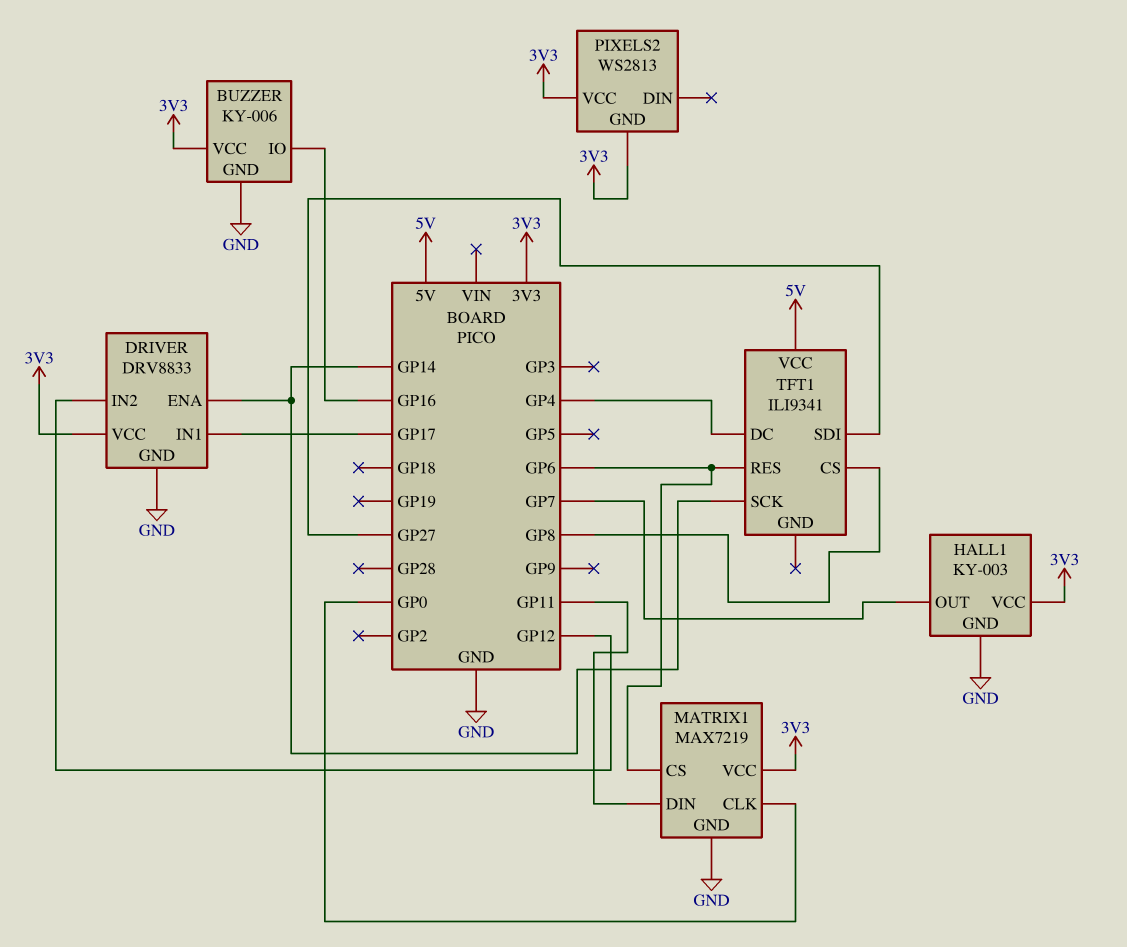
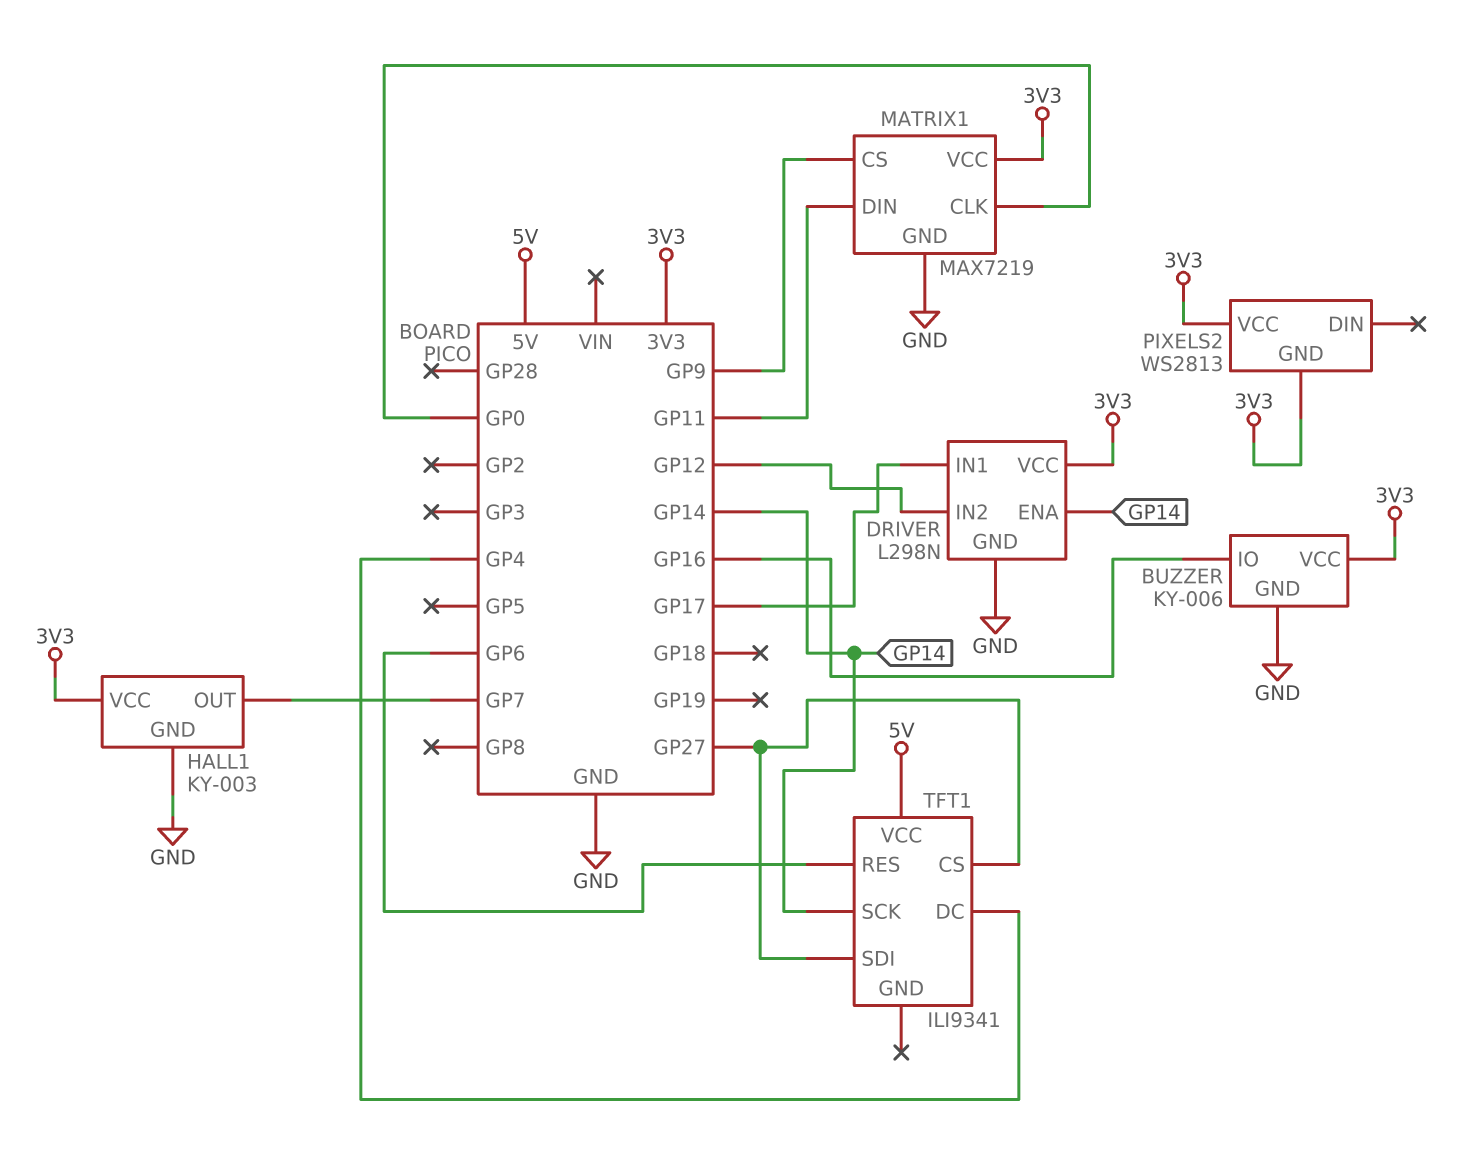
DRIVER: DRV8833 -> L298N
MATRIX1 pin CS: GP6 -> GP9
TFT1 pin CS: GP8 -> GP27

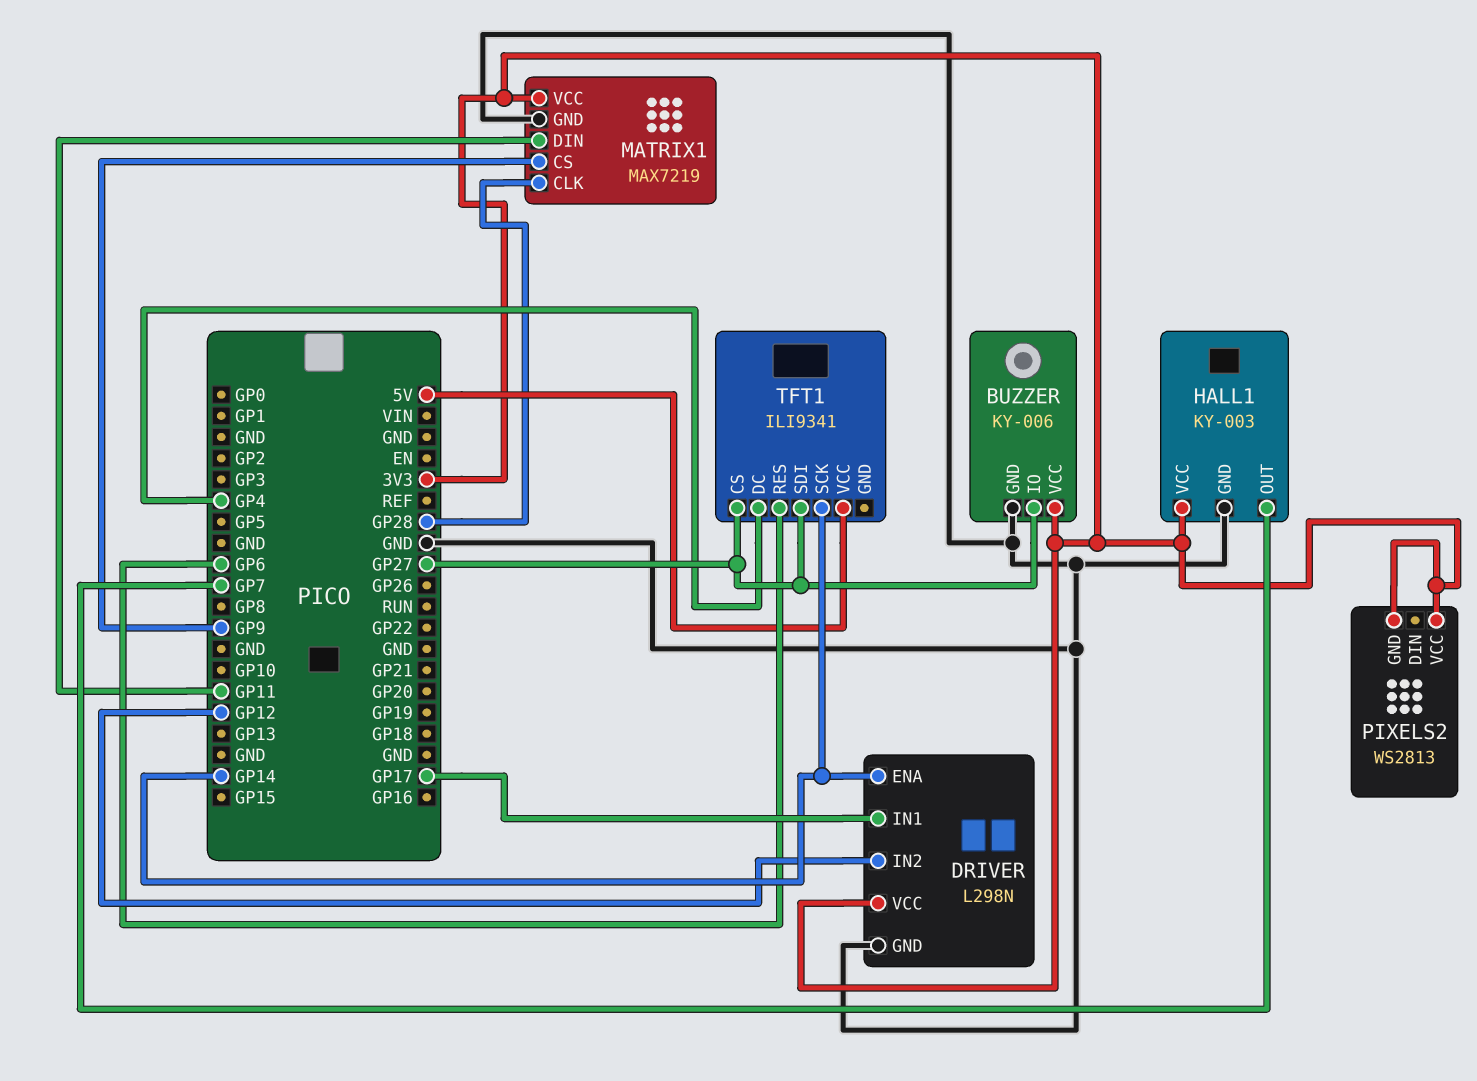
BUZZER pin IO: GP16 -> GP27
MATRIX1 pin CLK: GP0 -> GP28

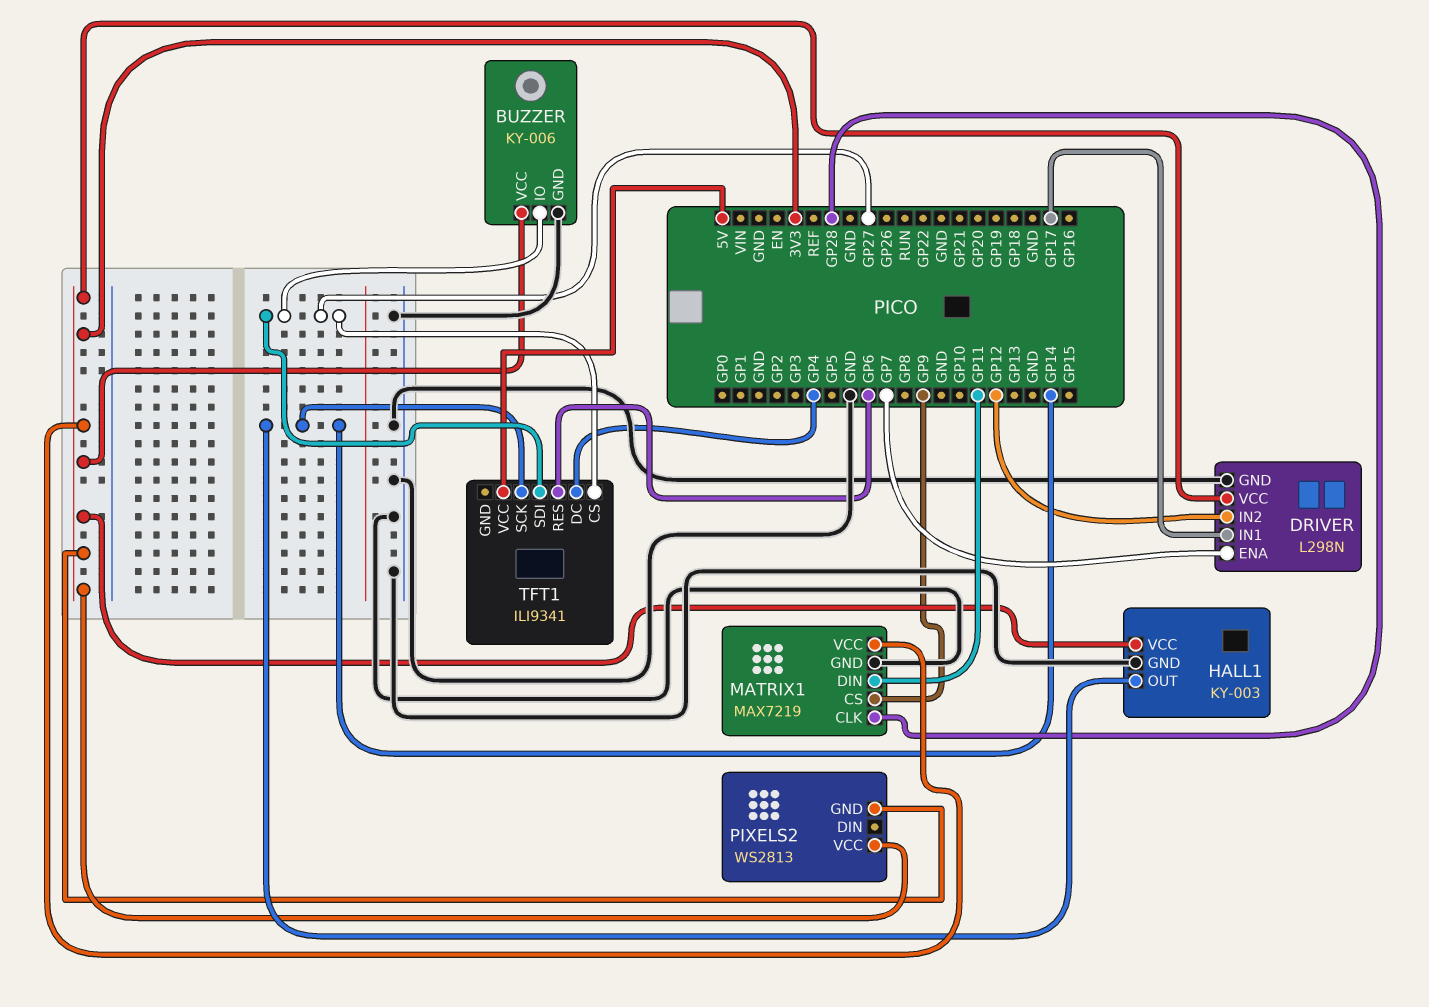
DRIVER pin ENA: GP14 -> GP7
HALL1 pin OUT: GP7 -> GP14

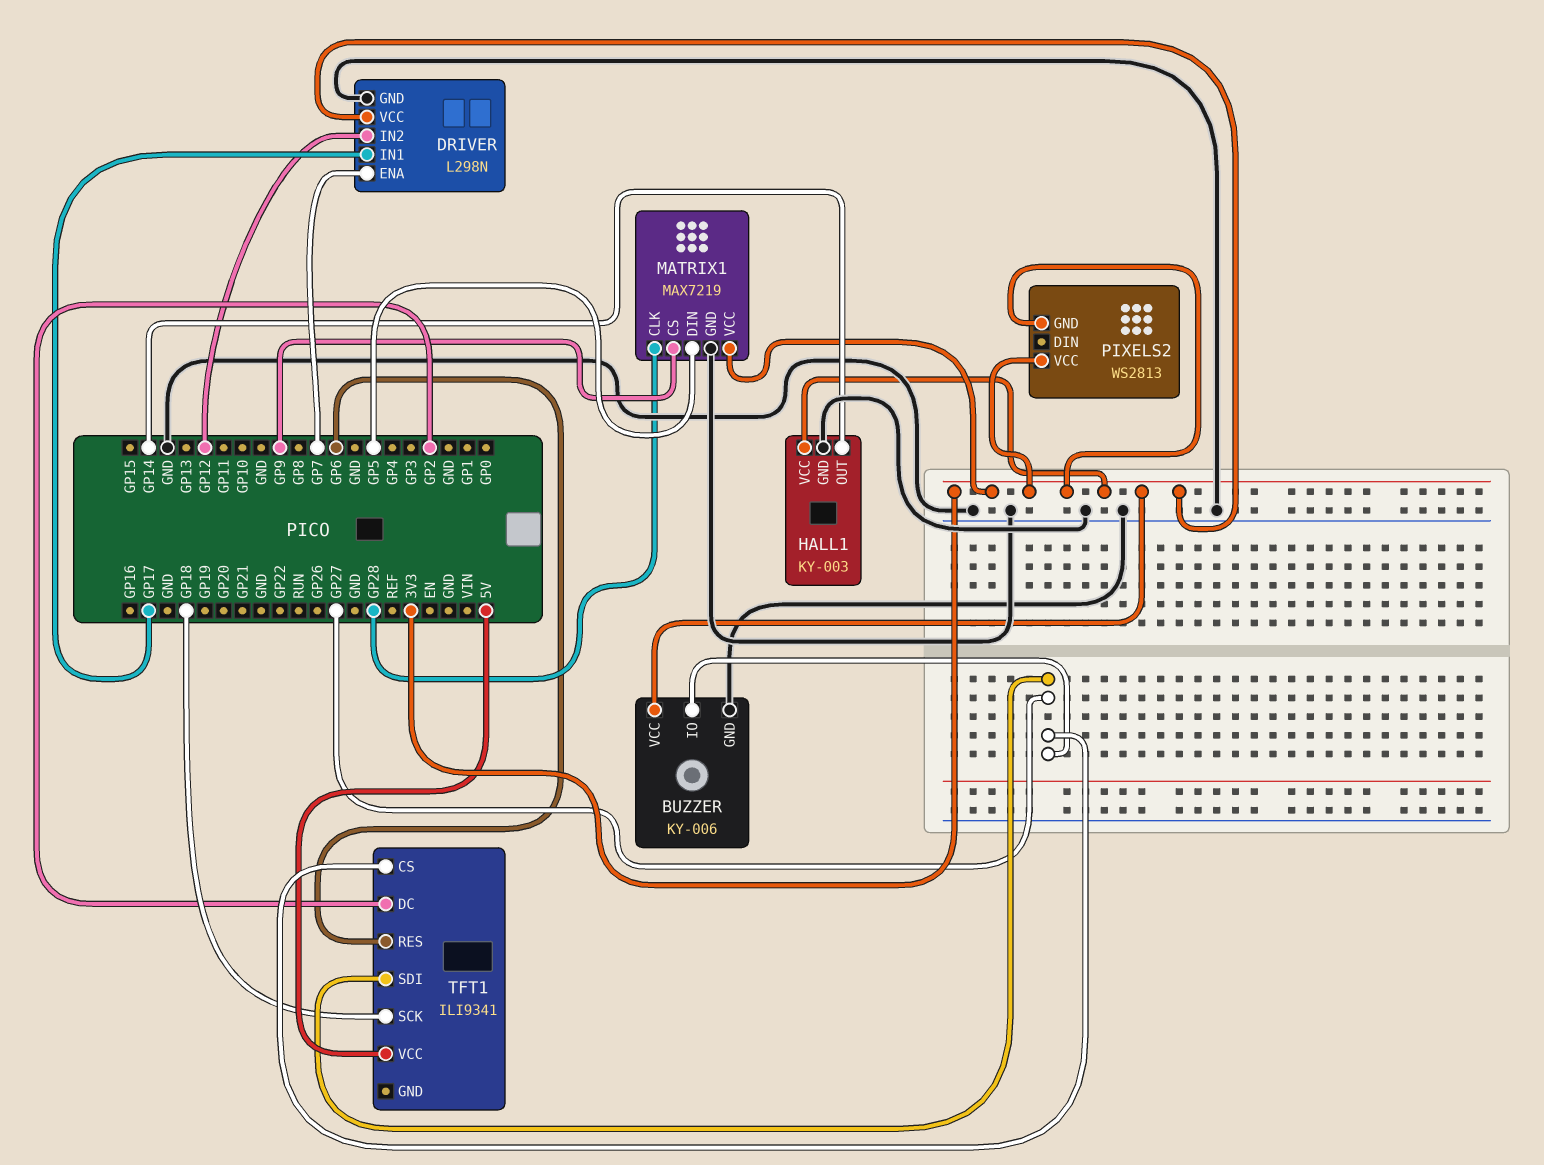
MATRIX1 pin DIN: GP11 -> GP5
TFT1 pin DC: GP4 -> GP2
TFT1 pin SCK: GP14 -> GP18

